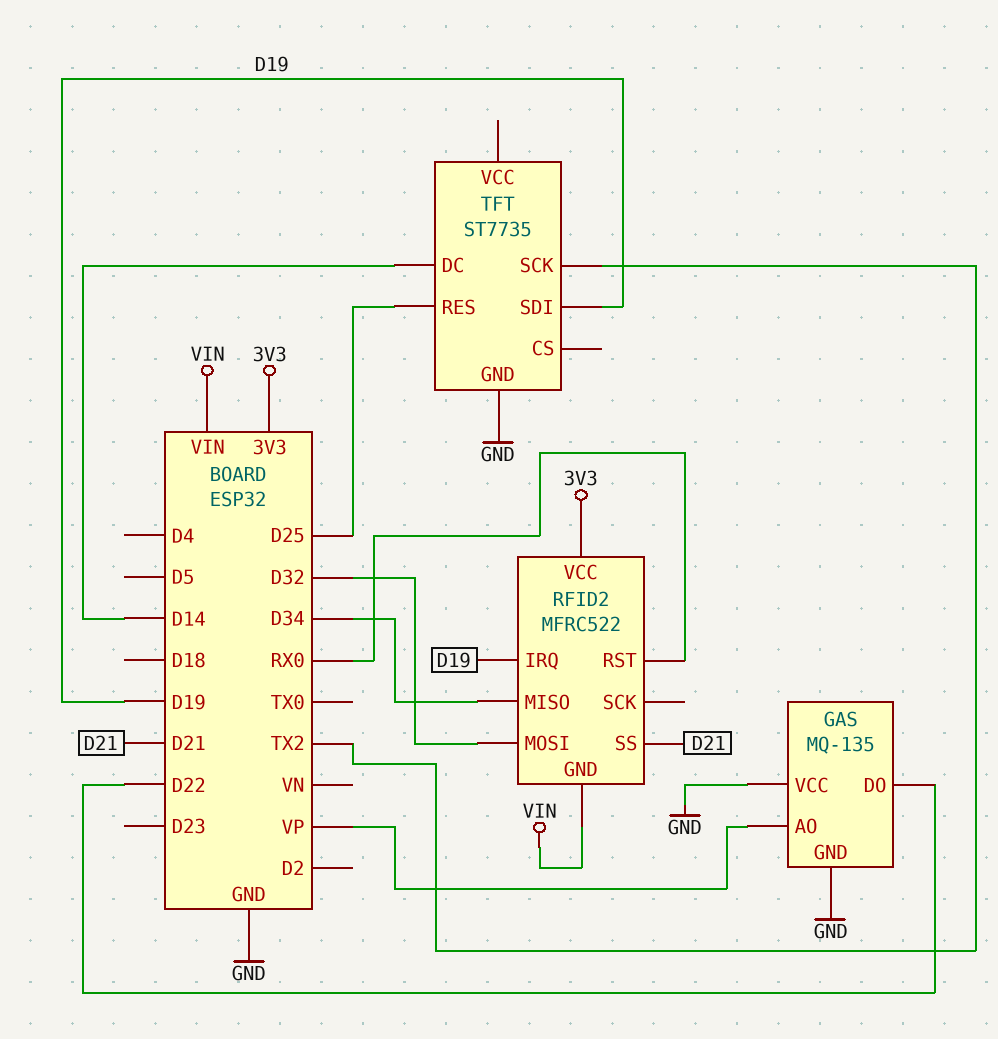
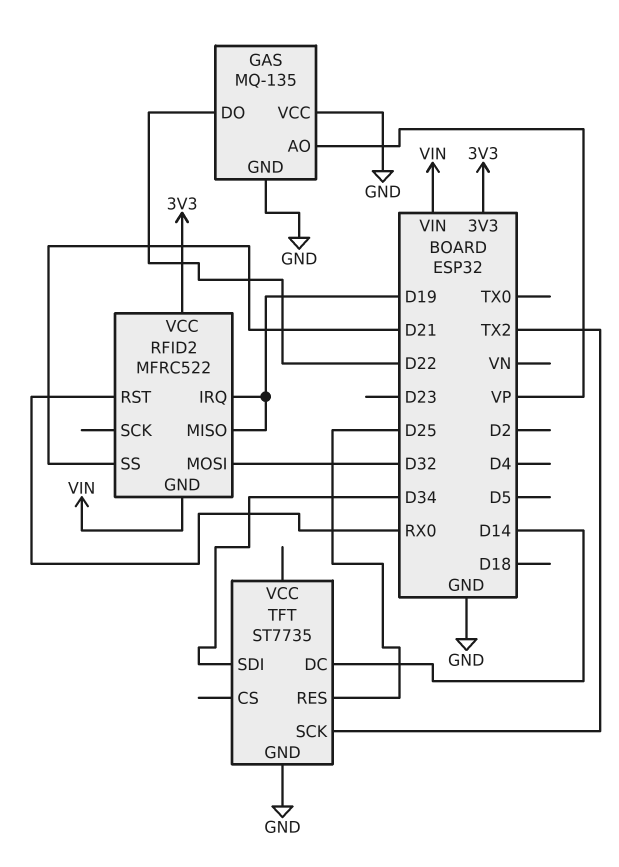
RFID2 pin MISO: D34 -> D19
TFT pin SDI: D19 -> D34

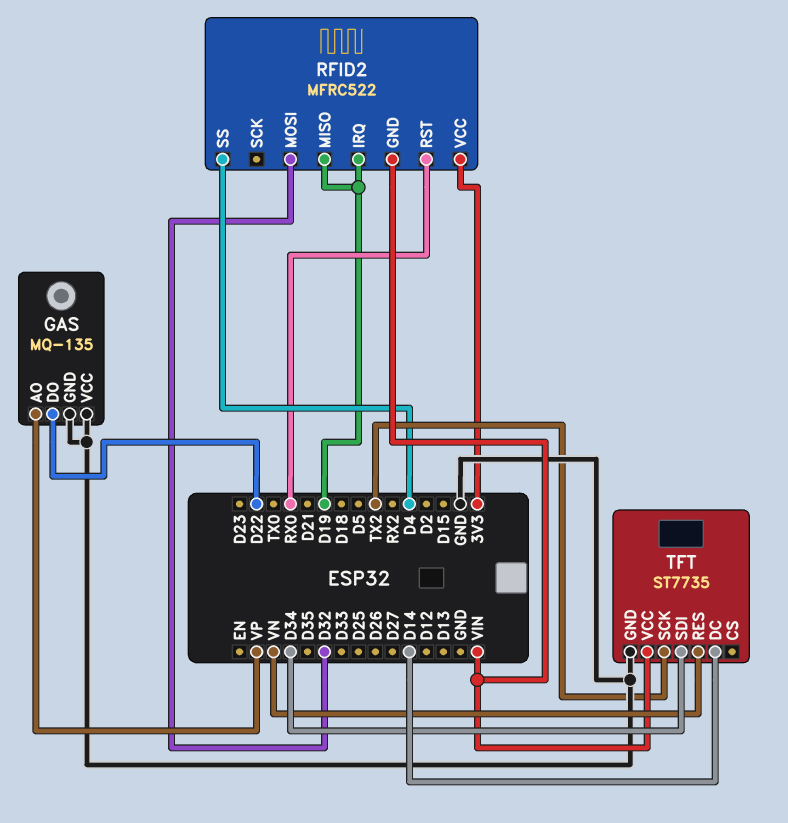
RFID2 pin SS: D21 -> D4
TFT pin RES: D25 -> VN
TFT pin VCC: none -> VIN

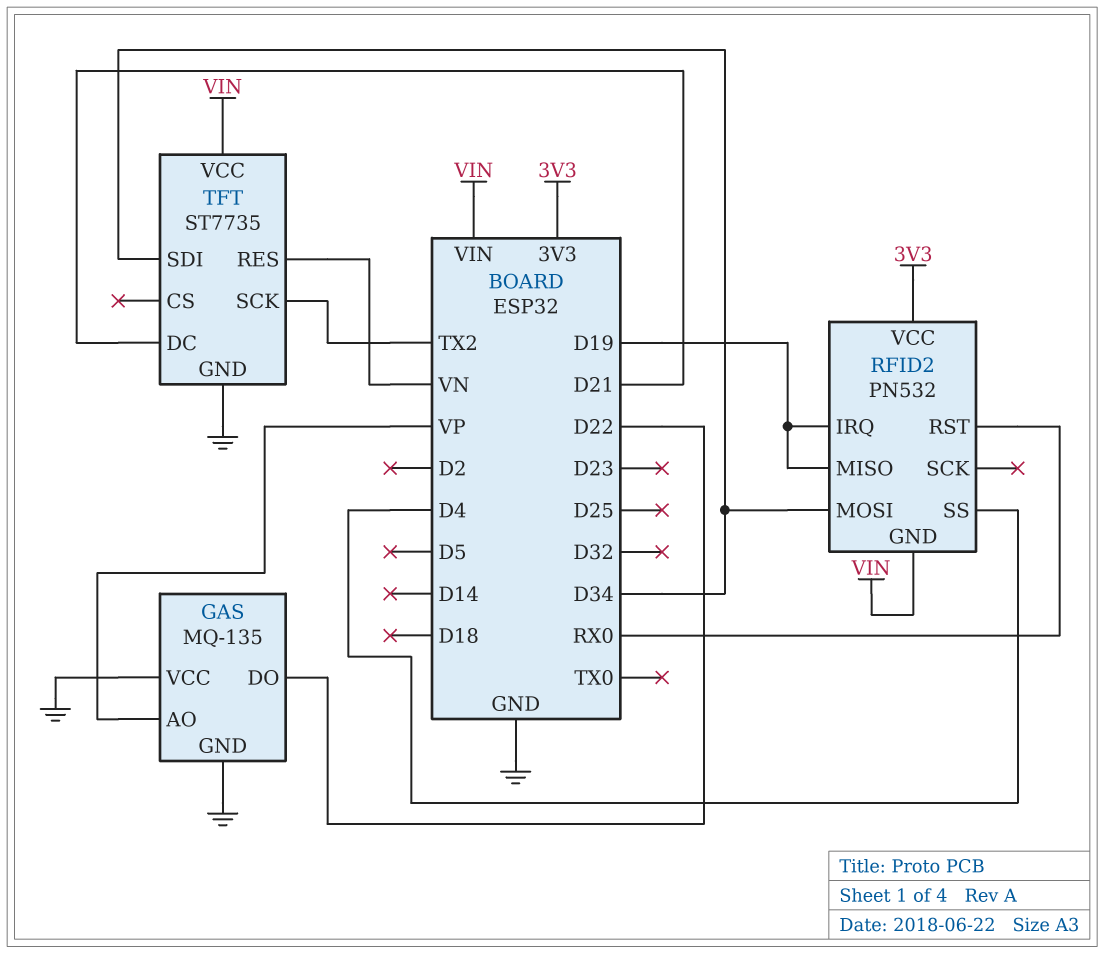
RFID2: MFRC522 -> PN532
RFID2 pin MOSI: D32 -> D34
TFT pin DC: D14 -> D21

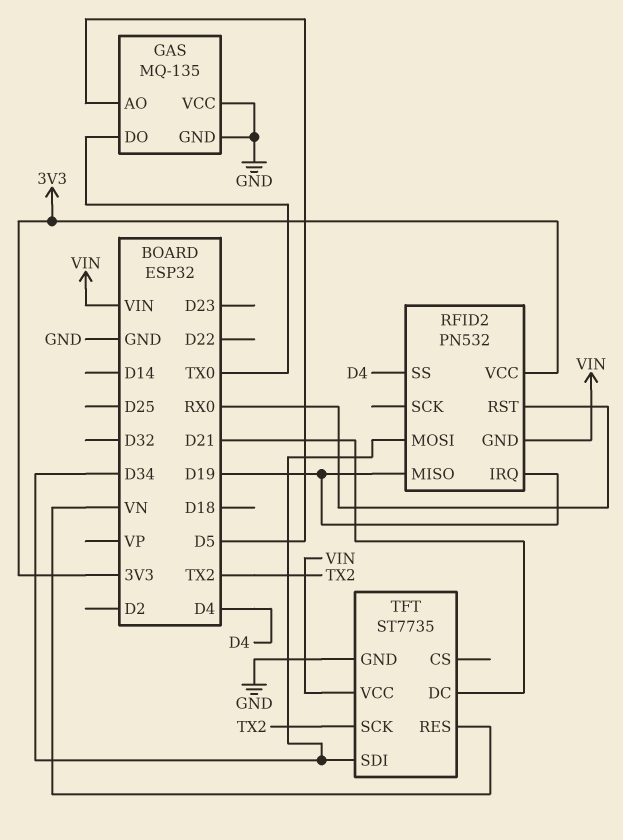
GAS pin AO: VP -> D5
GAS pin DO: D22 -> TX0

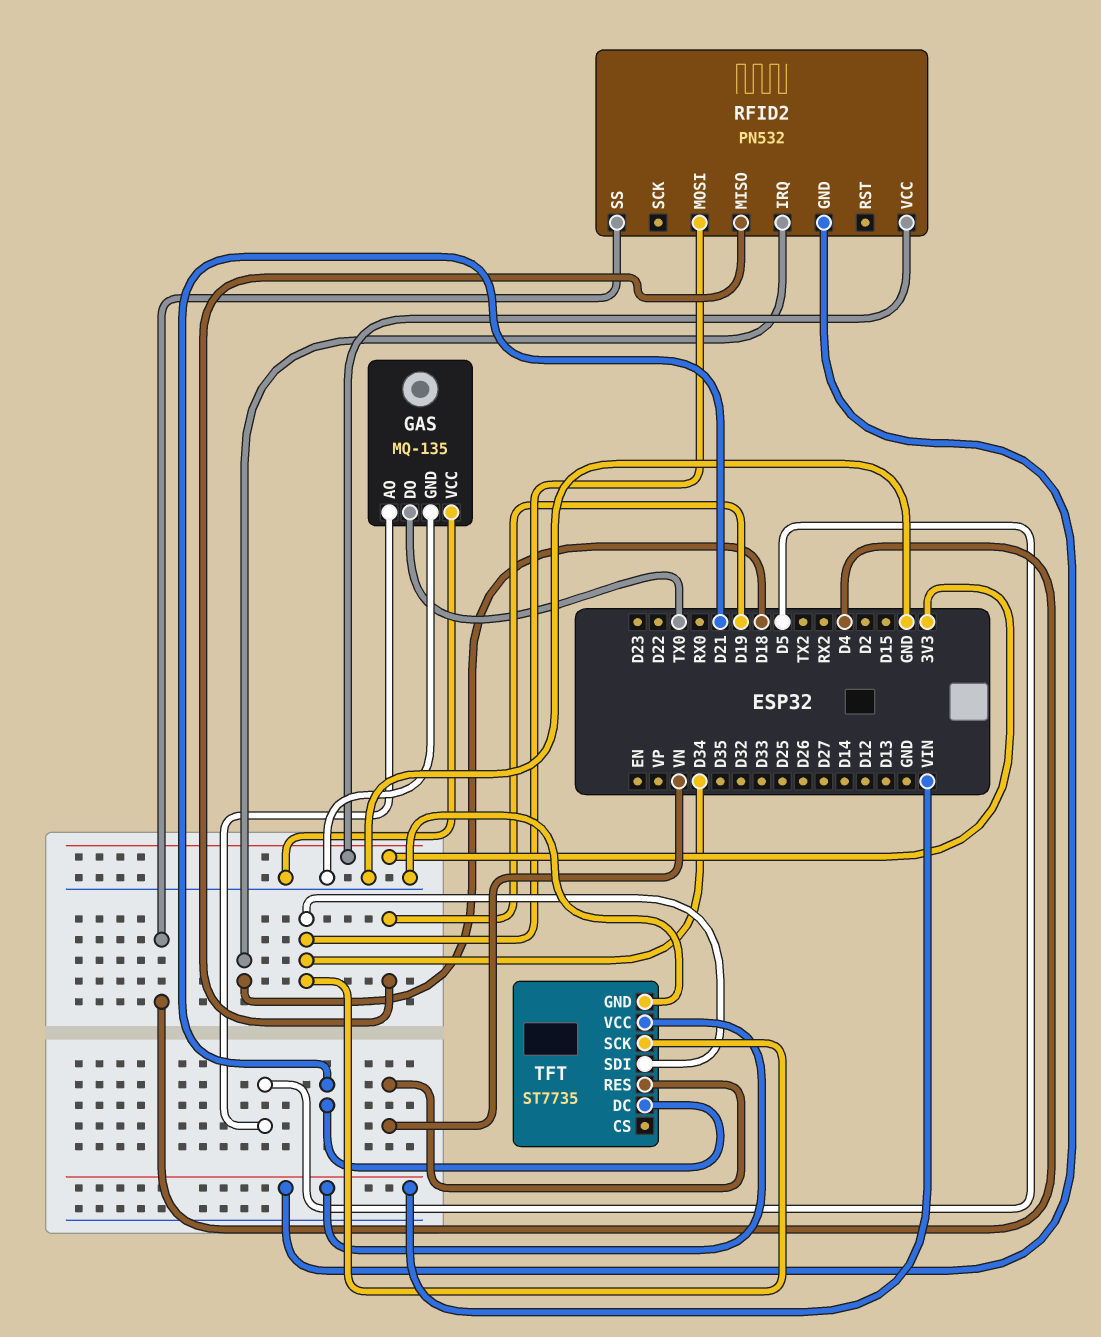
RFID2 pin IRQ: D19 -> D18
RFID2 pin RST: RX0 -> none
TFT pin SCK: TX2 -> D34

